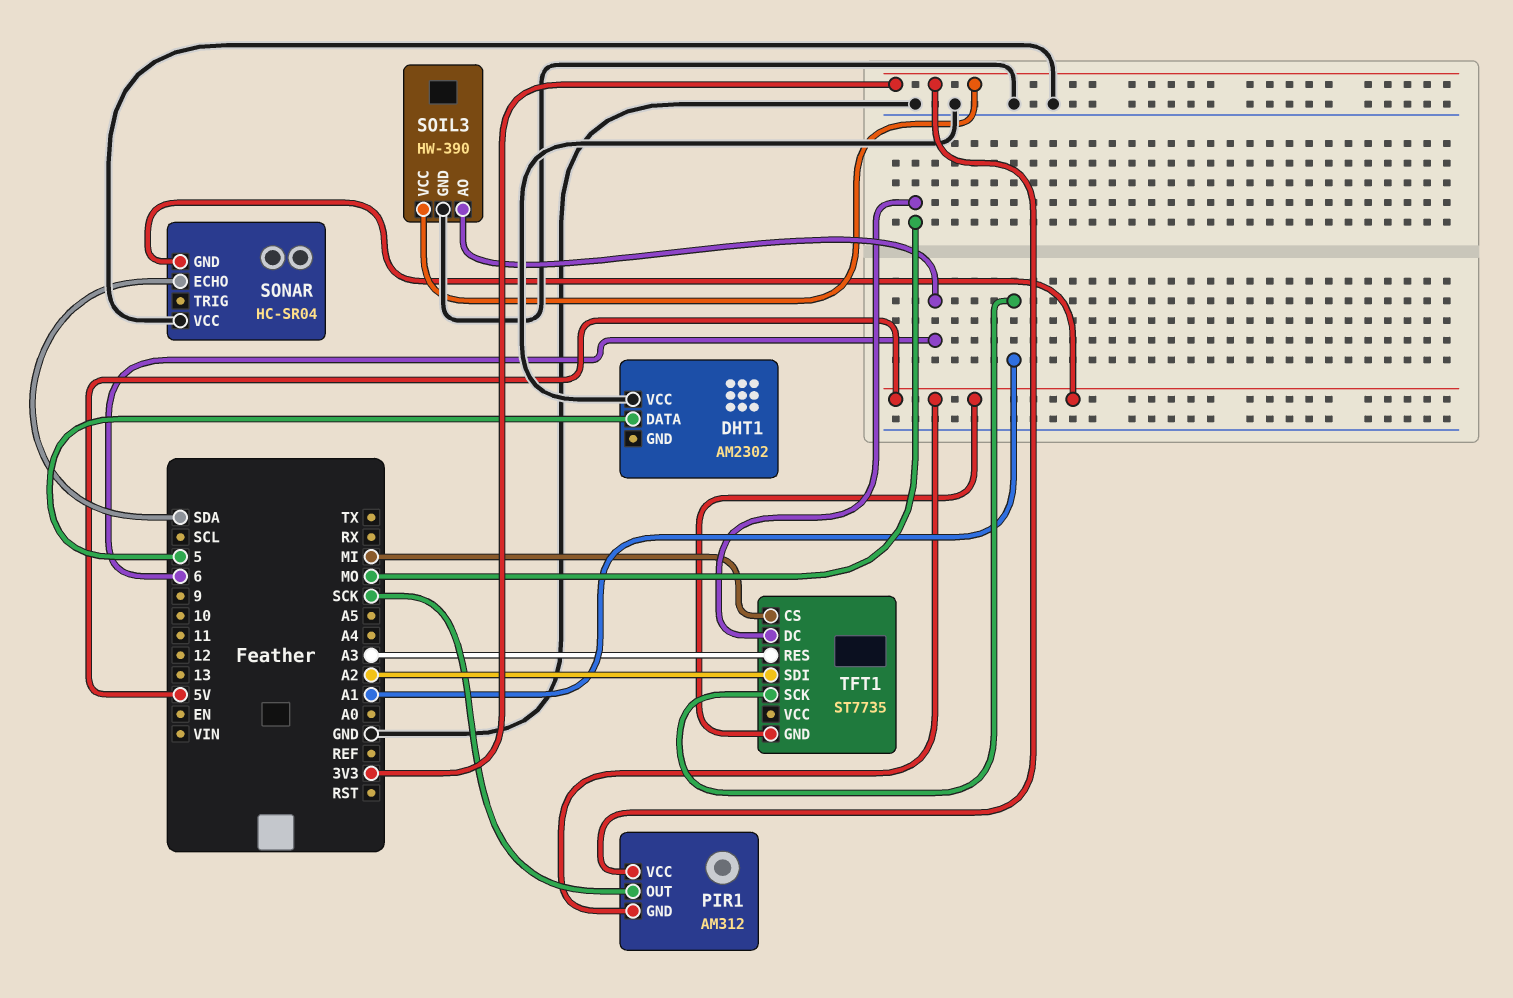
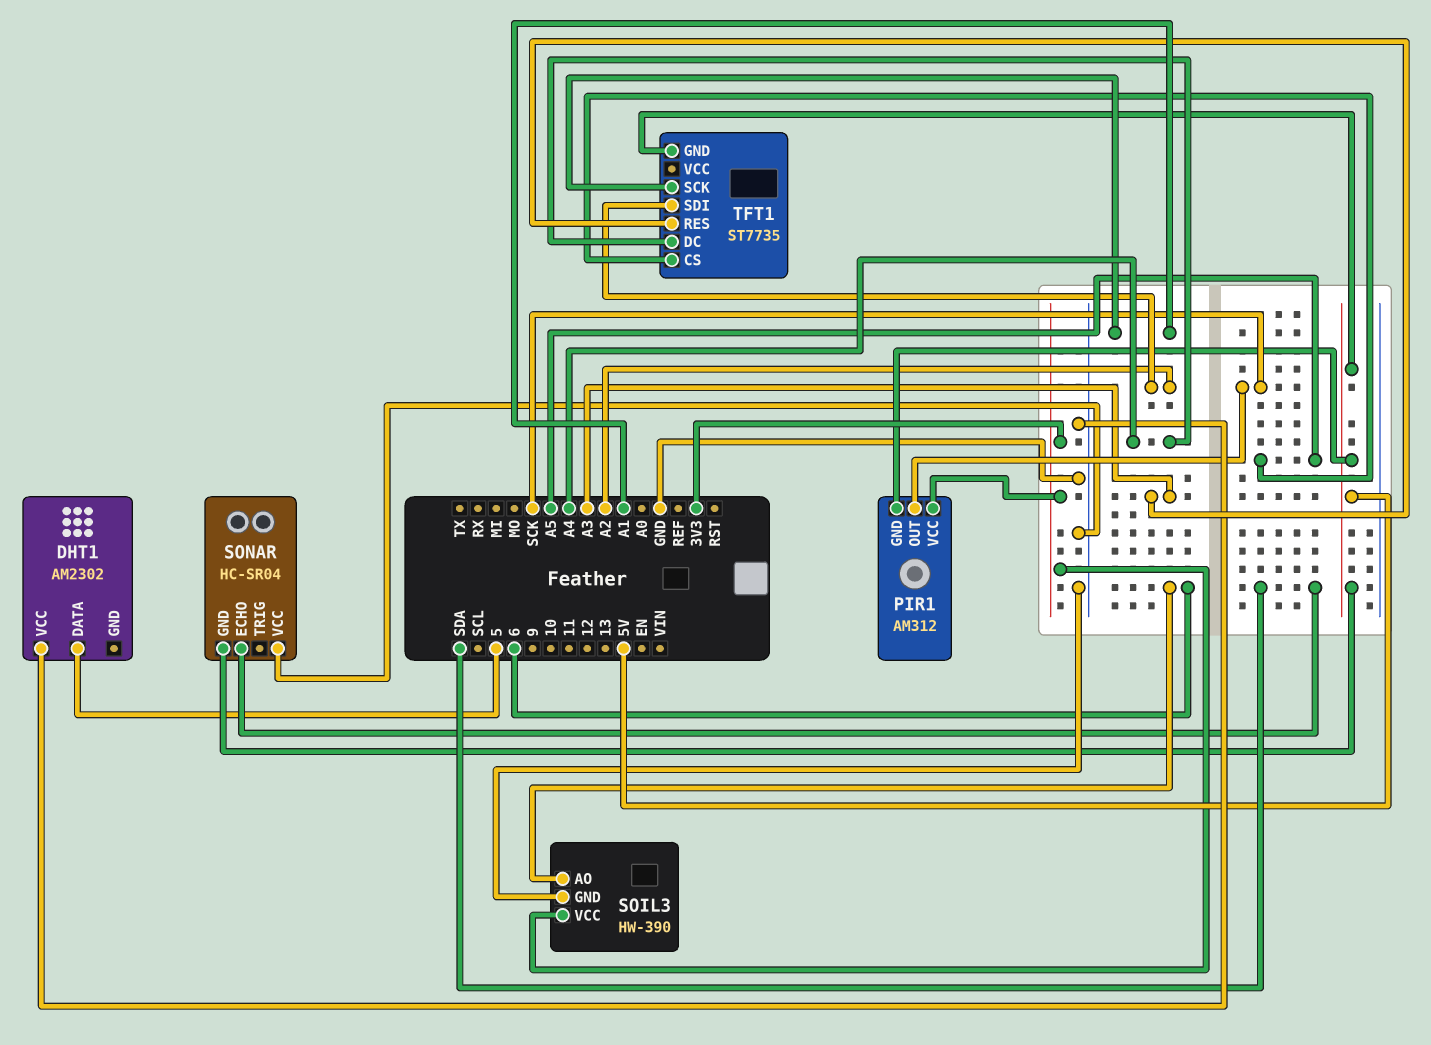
TFT1 pin CS: MI -> A5
TFT1 pin DC: MO -> A4

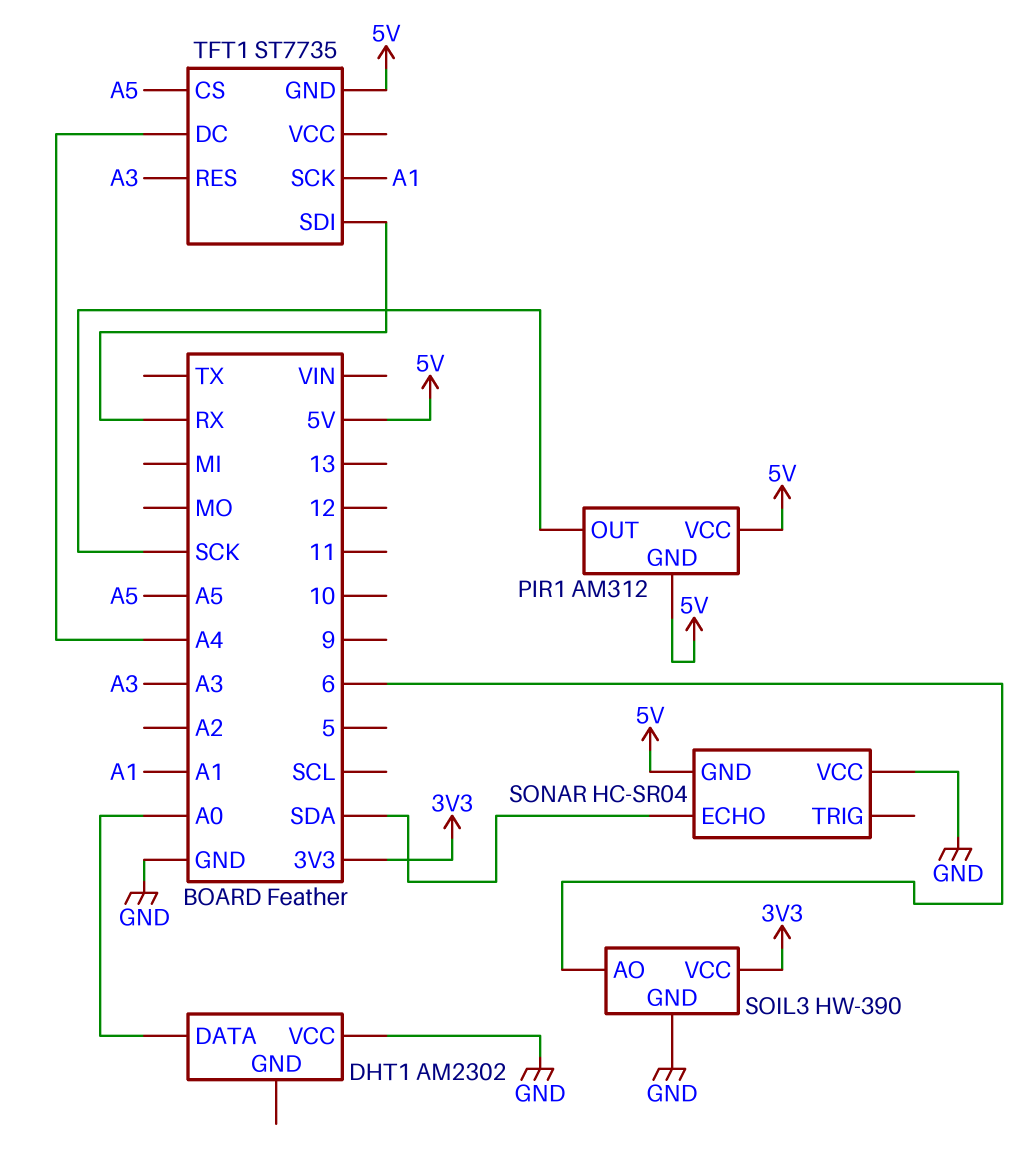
DHT1 pin DATA: 5 -> A0
PIR1 pin VCC: 3V3 -> 5V
TFT1 pin SDI: A2 -> RX

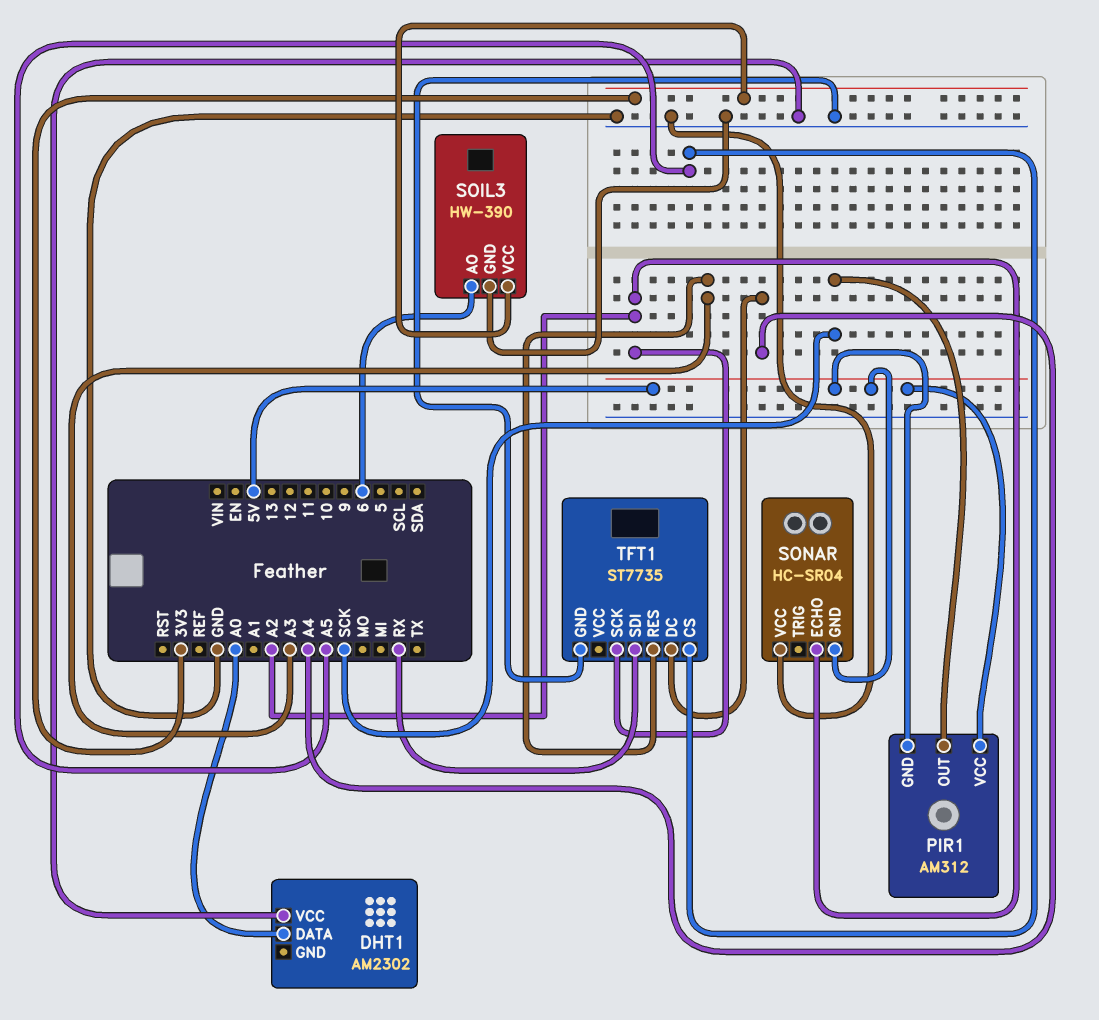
SONAR pin ECHO: SDA -> A2
TFT1 pin GND: 5V -> GND
TFT1 pin SCK: A1 -> A2

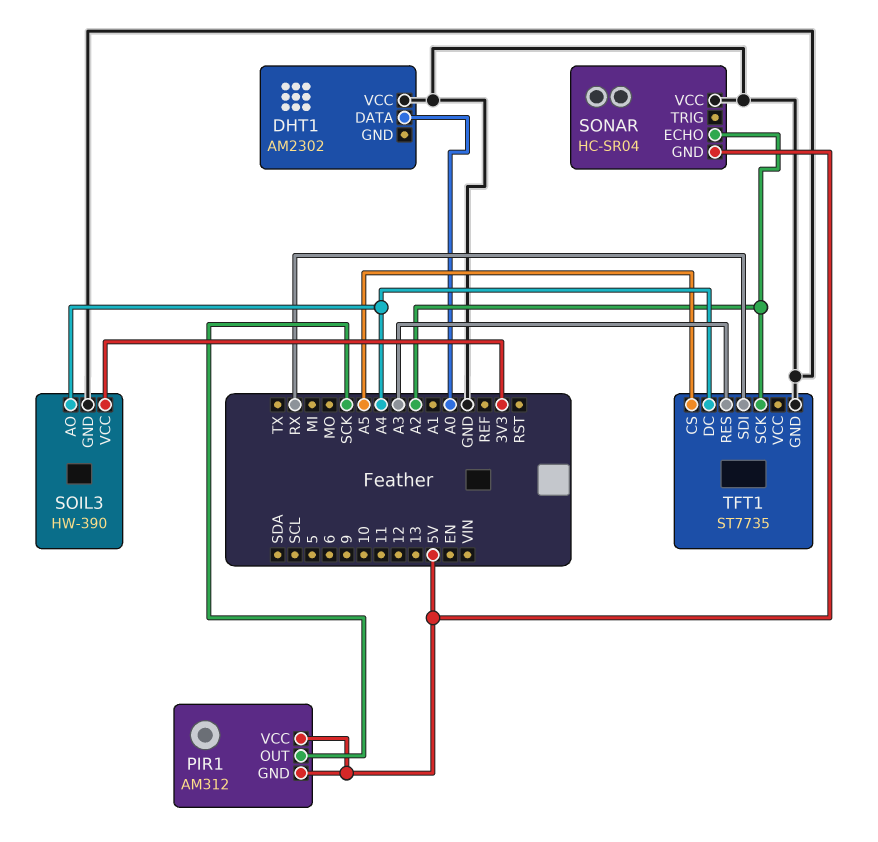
SOIL3 pin AO: 6 -> A4

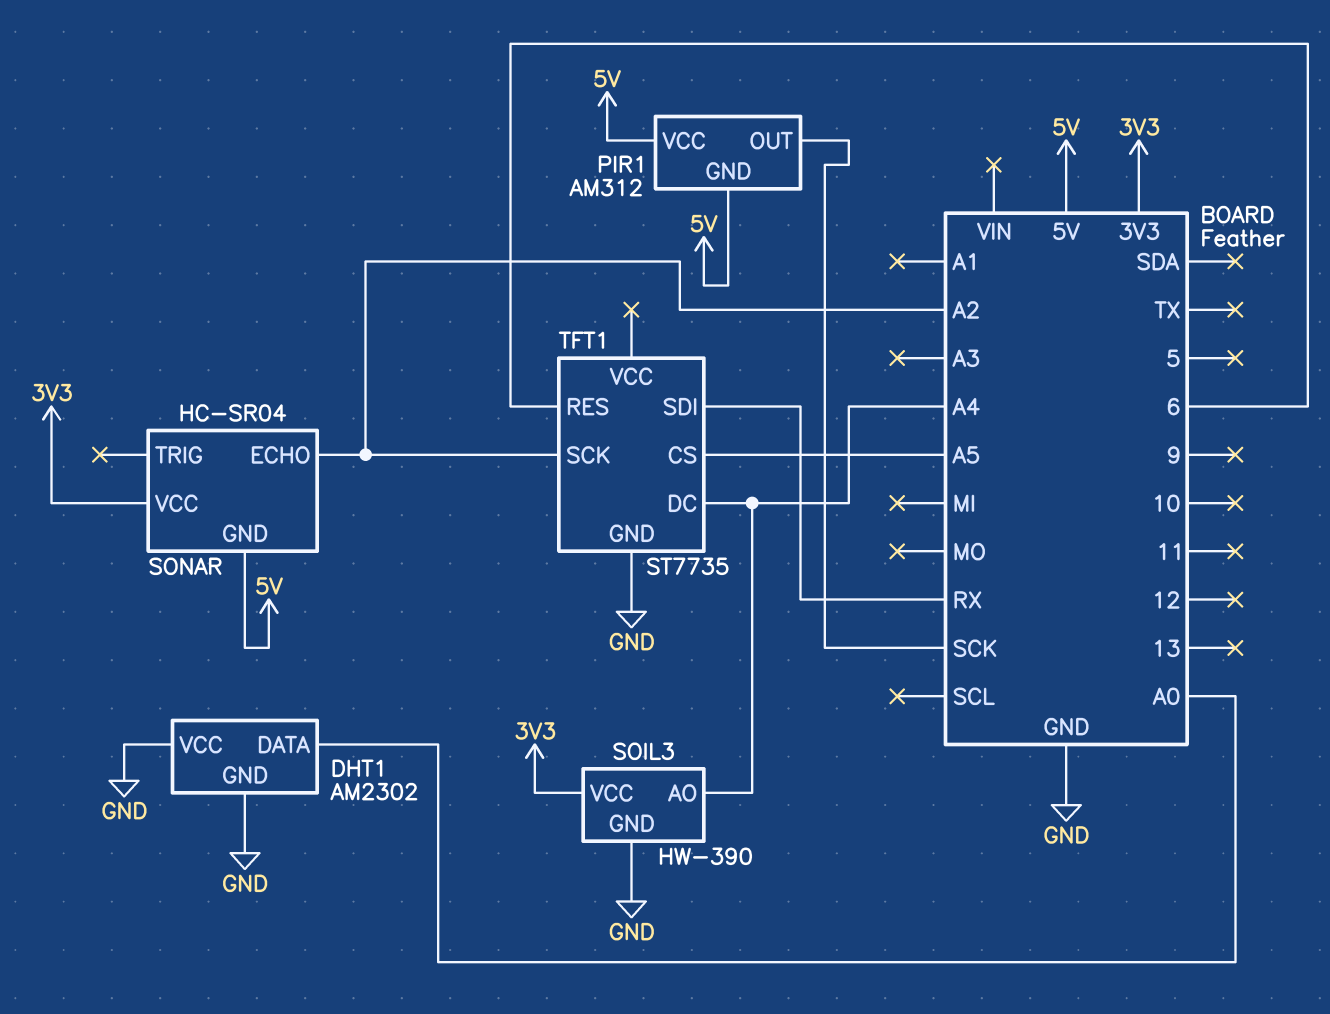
DHT1 pin GND: none -> GND
SONAR pin VCC: GND -> 3V3
TFT1 pin RES: A3 -> 6

